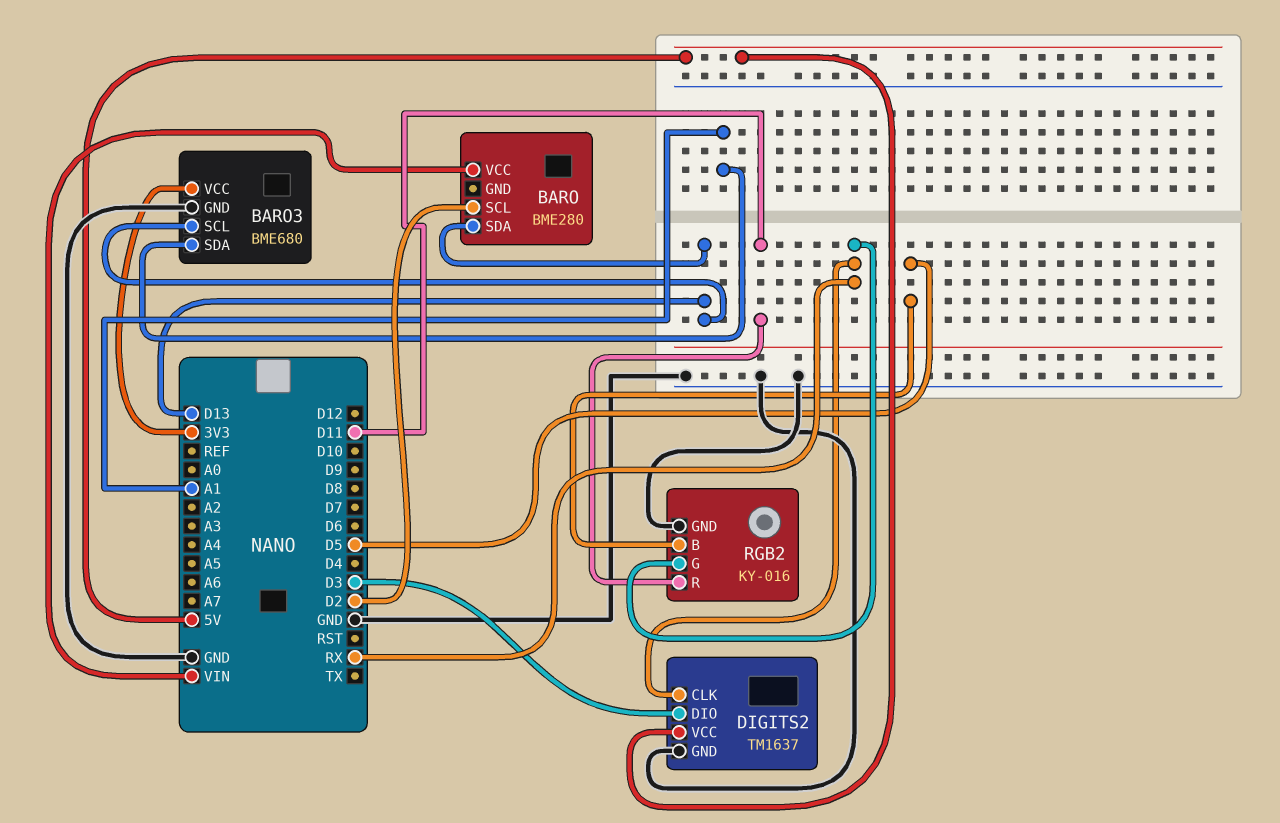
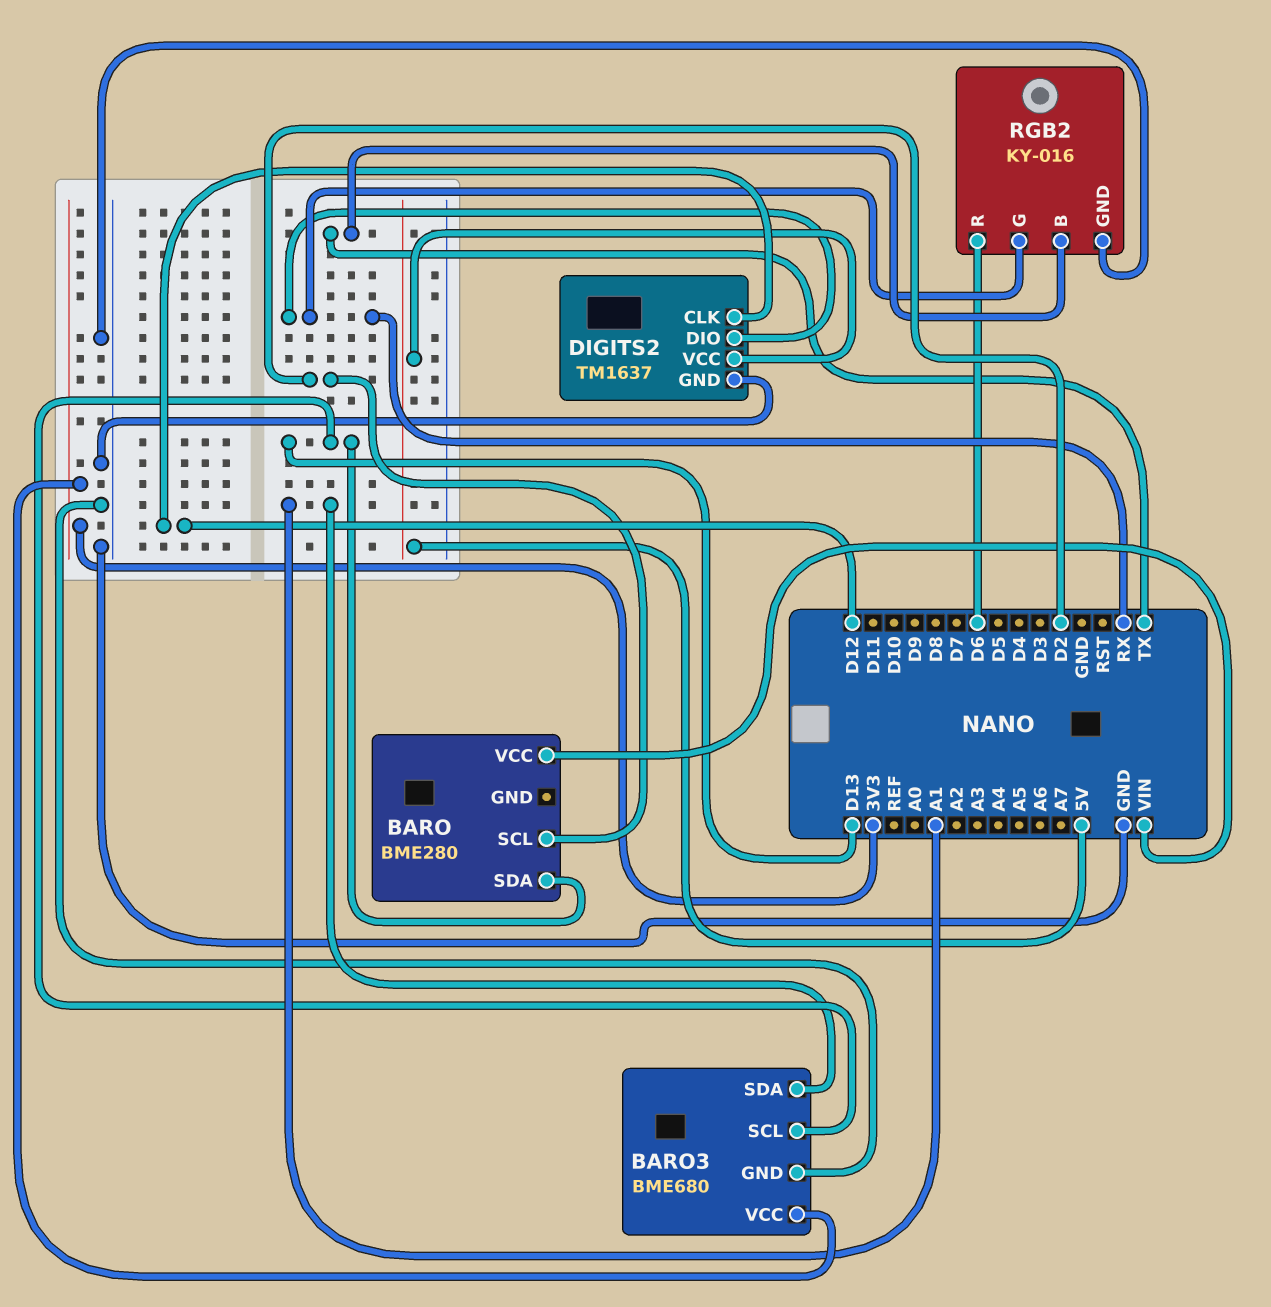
DIGITS2 pin CLK: RX -> D12
DIGITS2 pin DIO: D3 -> RX
RGB2 pin B: D5 -> TX
RGB2 pin R: D11 -> D6

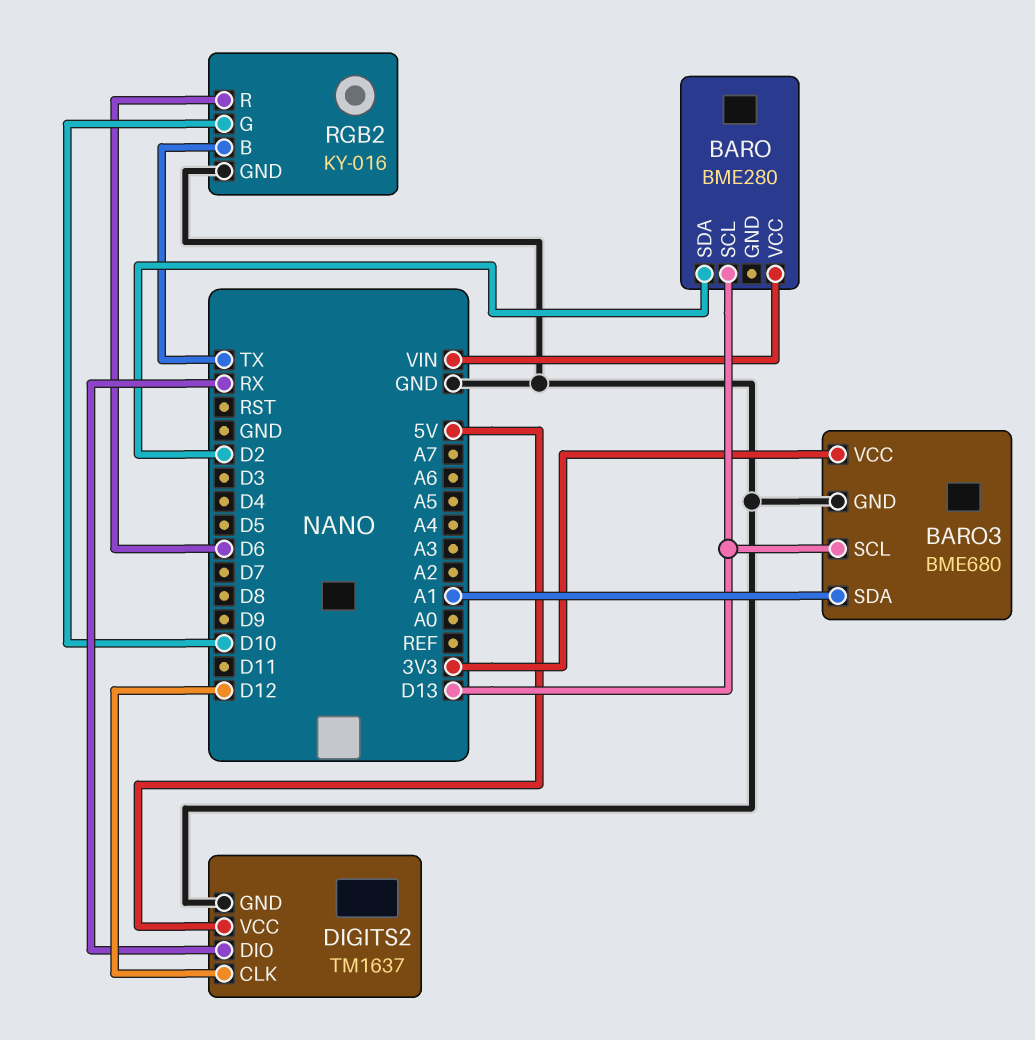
BARO pin SCL: D2 -> D13
BARO pin SDA: D13 -> D2
RGB2 pin G: RX -> D10

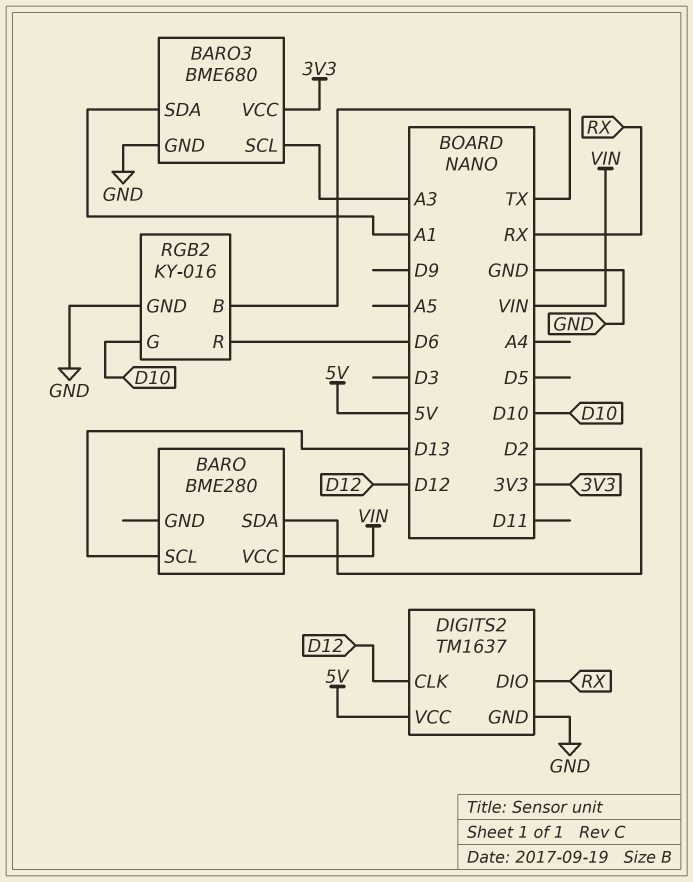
BARO3 pin SCL: D13 -> A3

